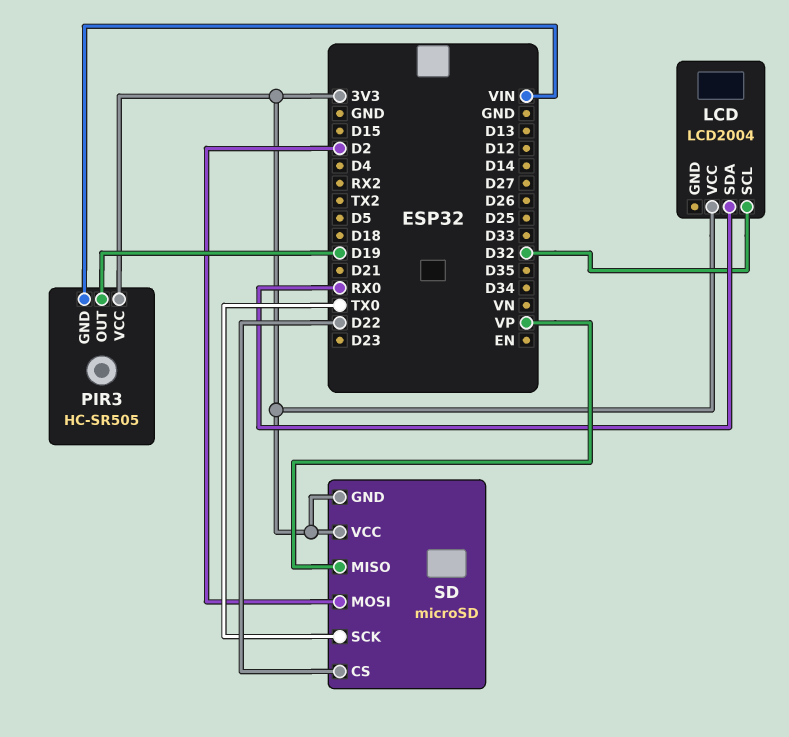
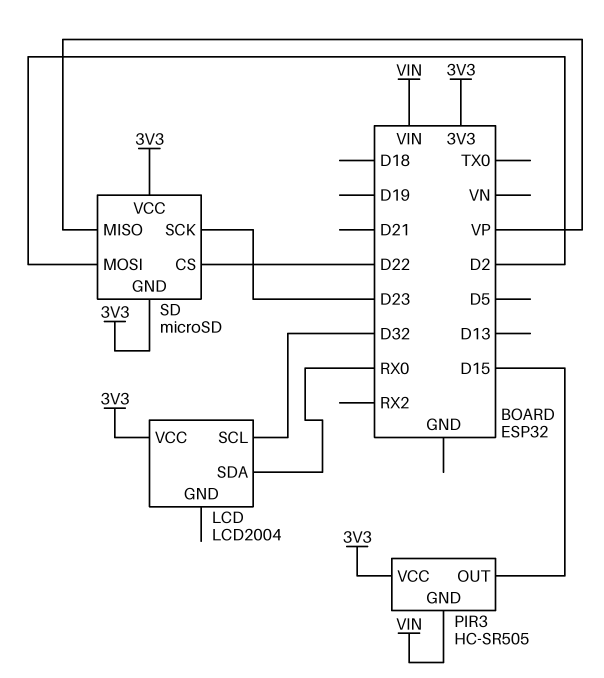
PIR3 pin OUT: D19 -> D15
SD pin SCK: TX0 -> D23

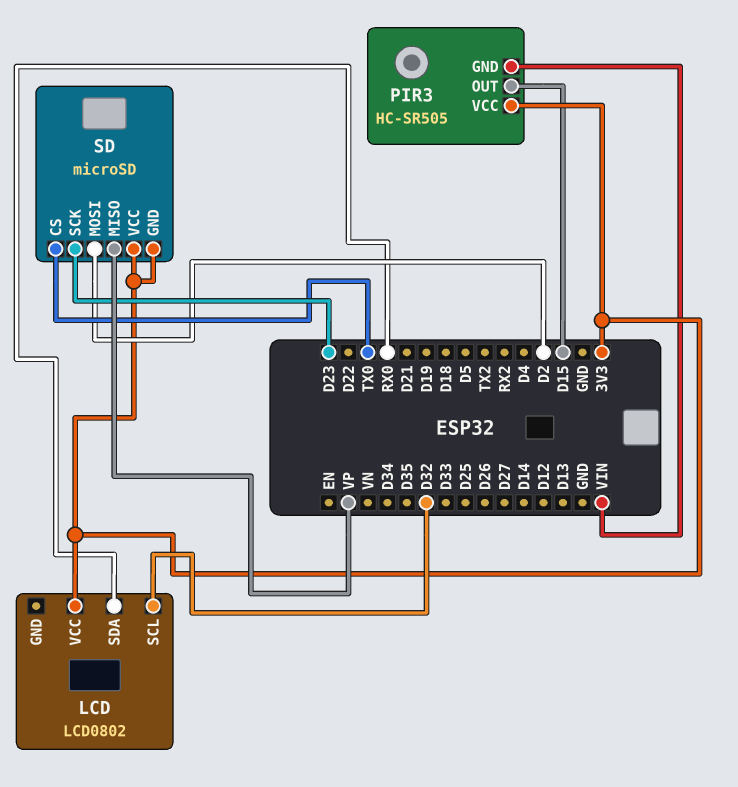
LCD: LCD2004 -> LCD0802
SD pin CS: D22 -> TX0

